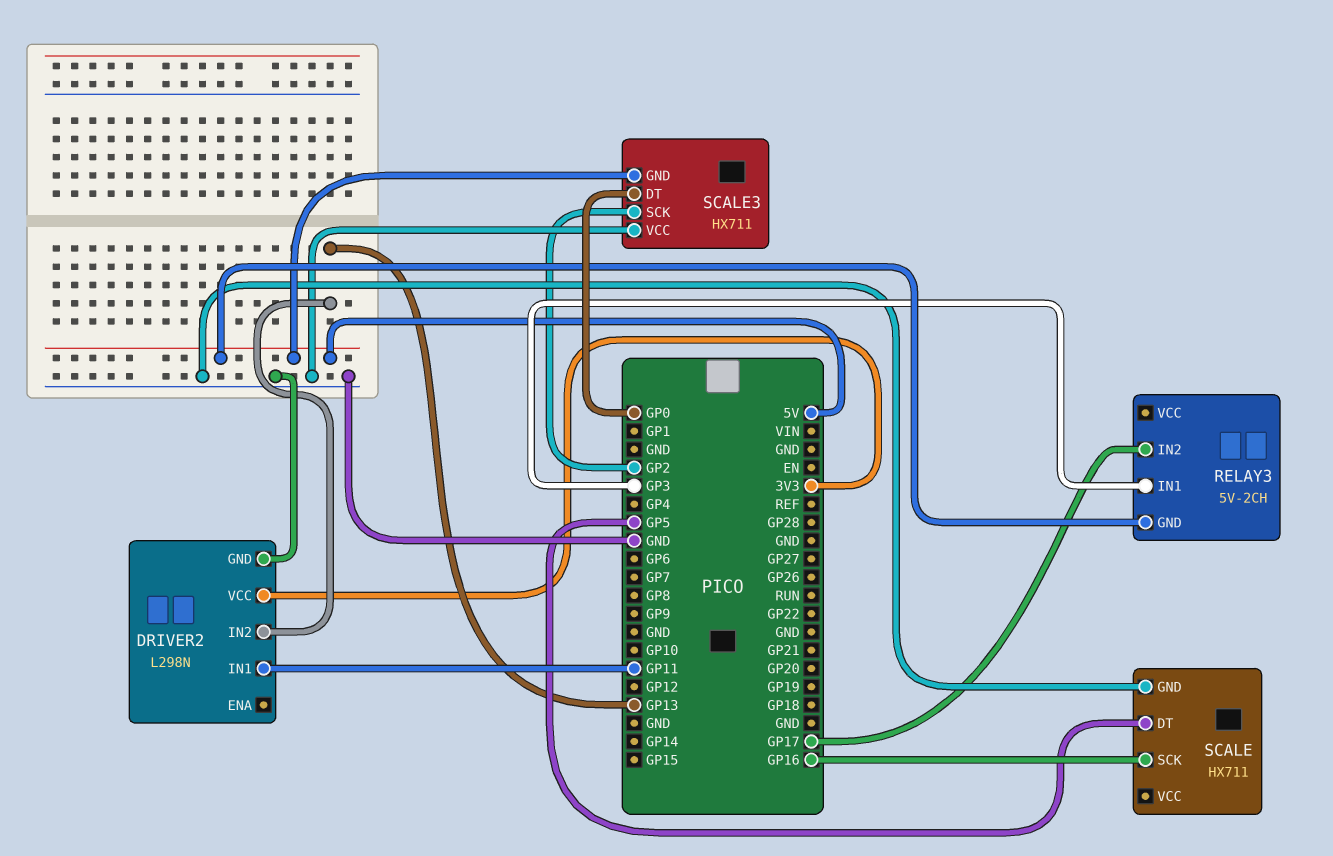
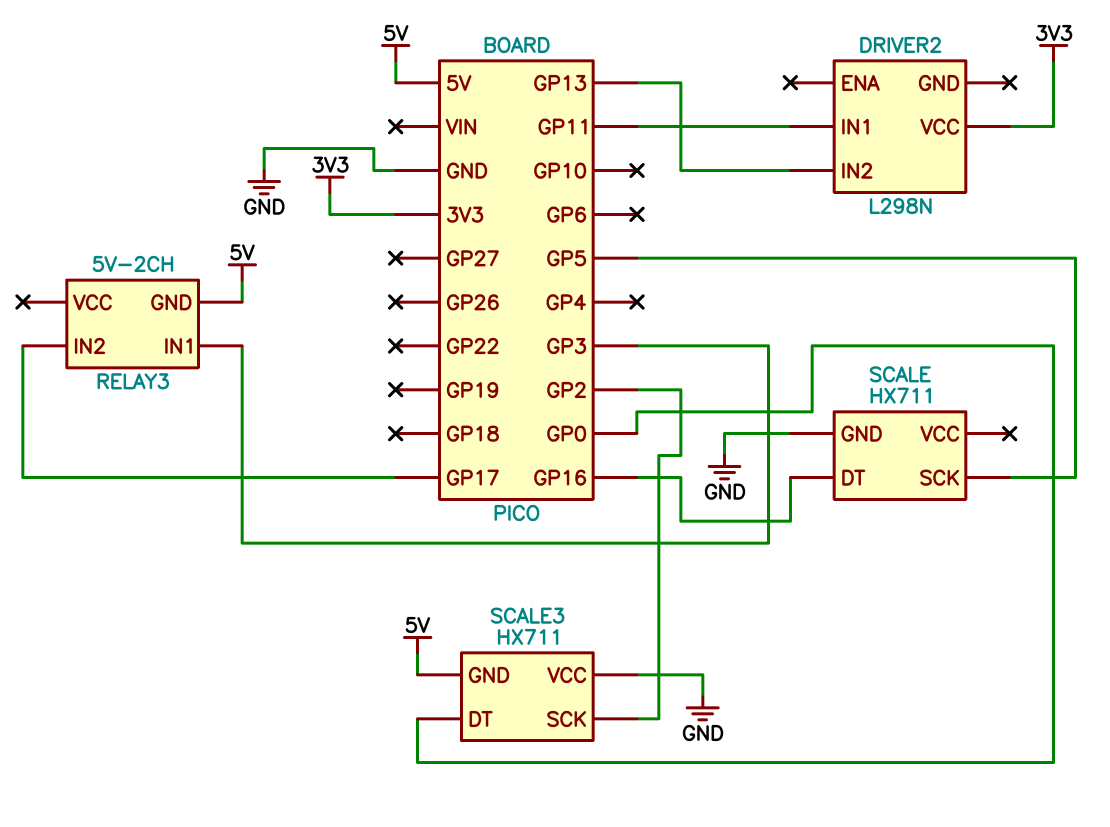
DRIVER2 pin GND: GND -> none
SCALE pin DT: GP5 -> GP16
SCALE pin SCK: GP16 -> GP5

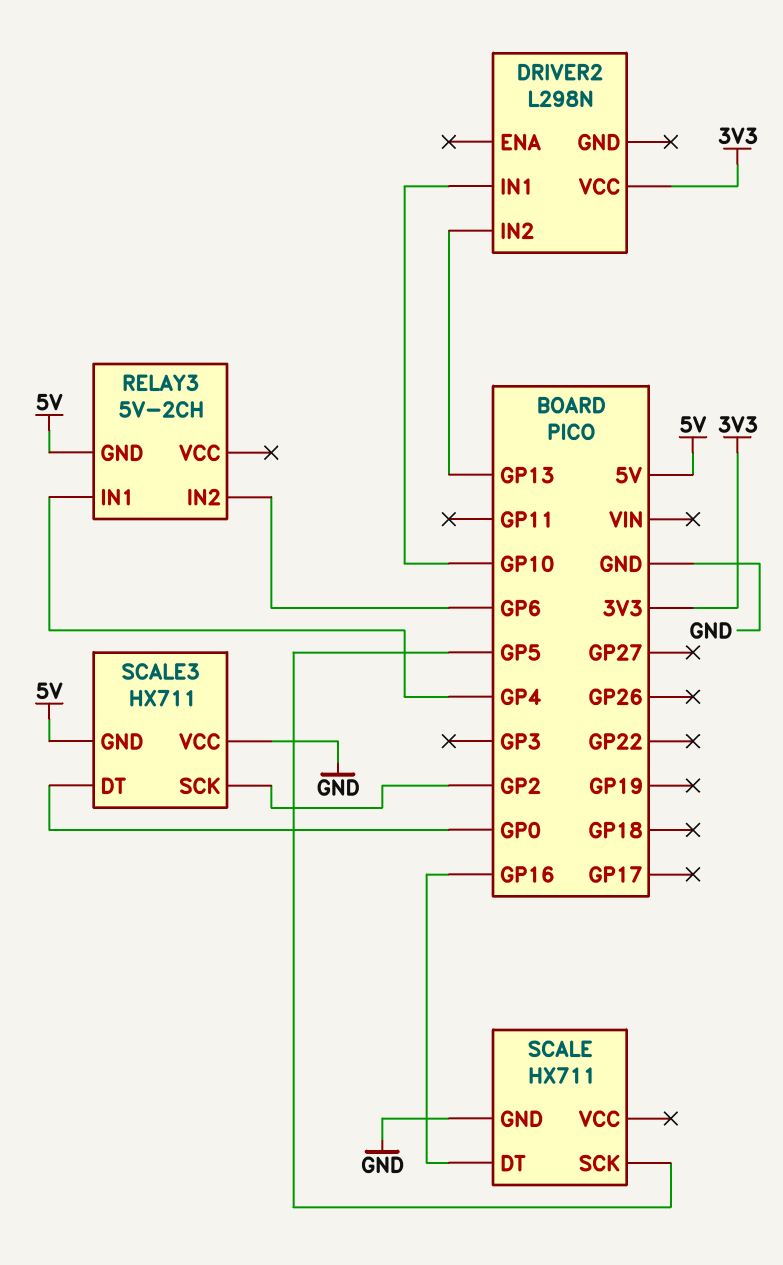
DRIVER2 pin IN1: GP11 -> GP10
RELAY3 pin IN1: GP3 -> GP4
RELAY3 pin IN2: GP17 -> GP6

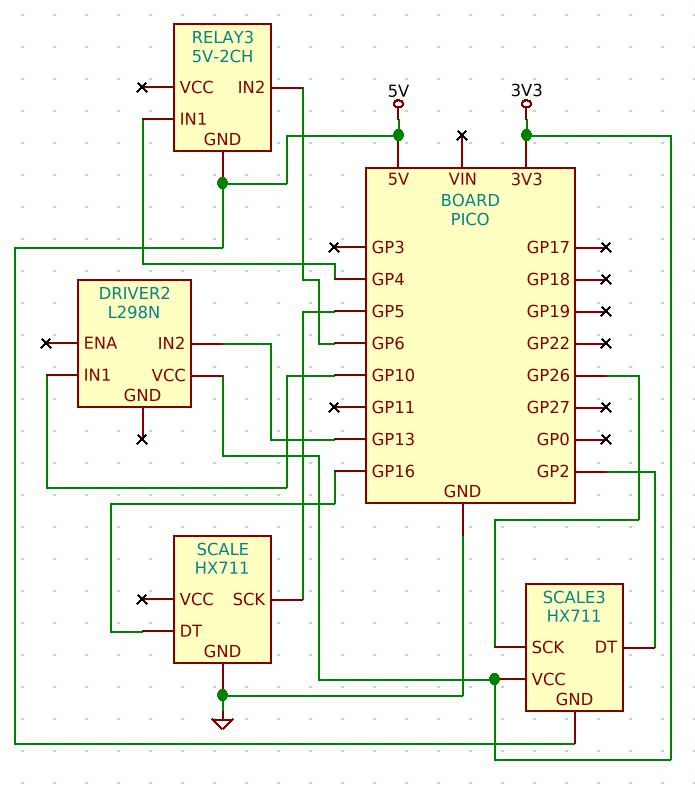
SCALE3 pin DT: GP0 -> GP2
SCALE3 pin SCK: GP2 -> GP26
SCALE3 pin VCC: GND -> 3V3

